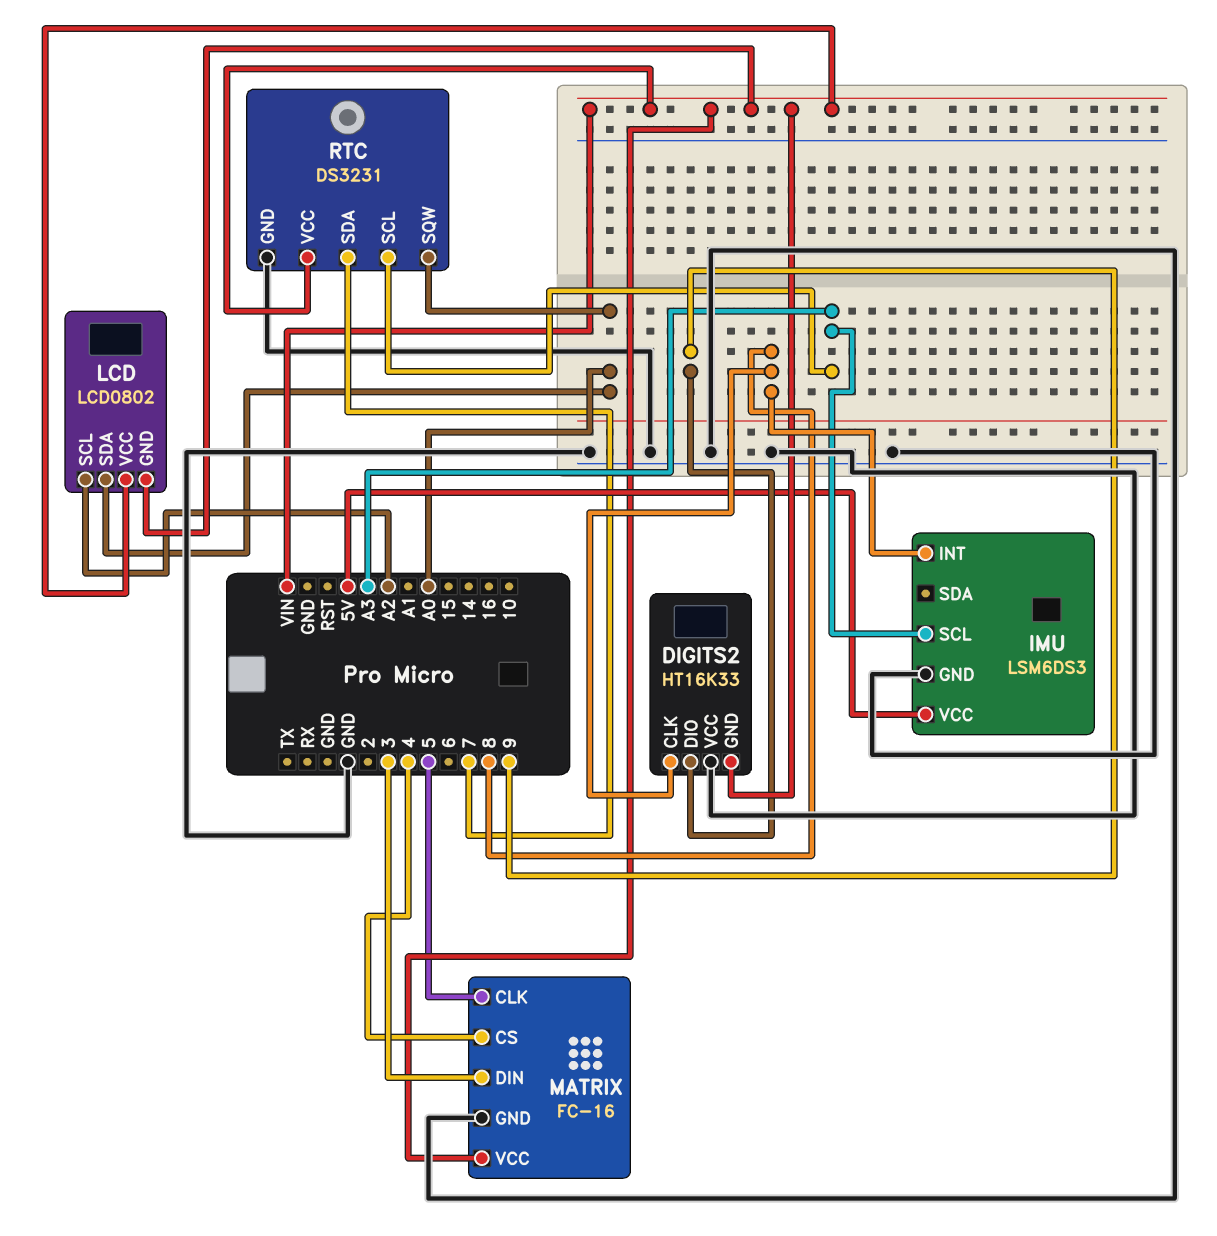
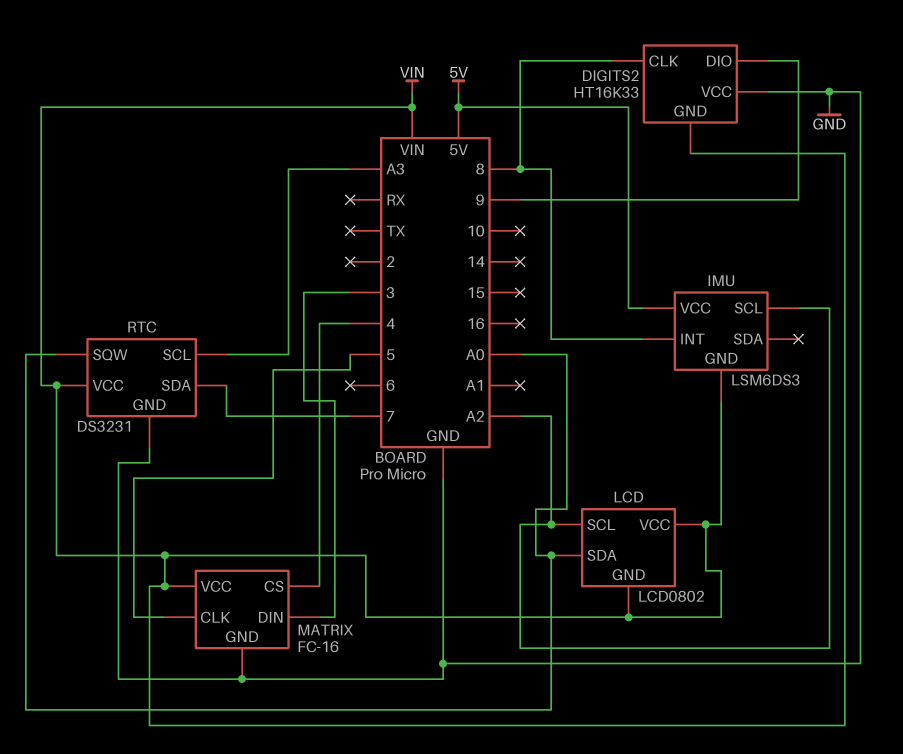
IMU pin GND: GND -> VIN
IMU pin SCL: A3 -> A2

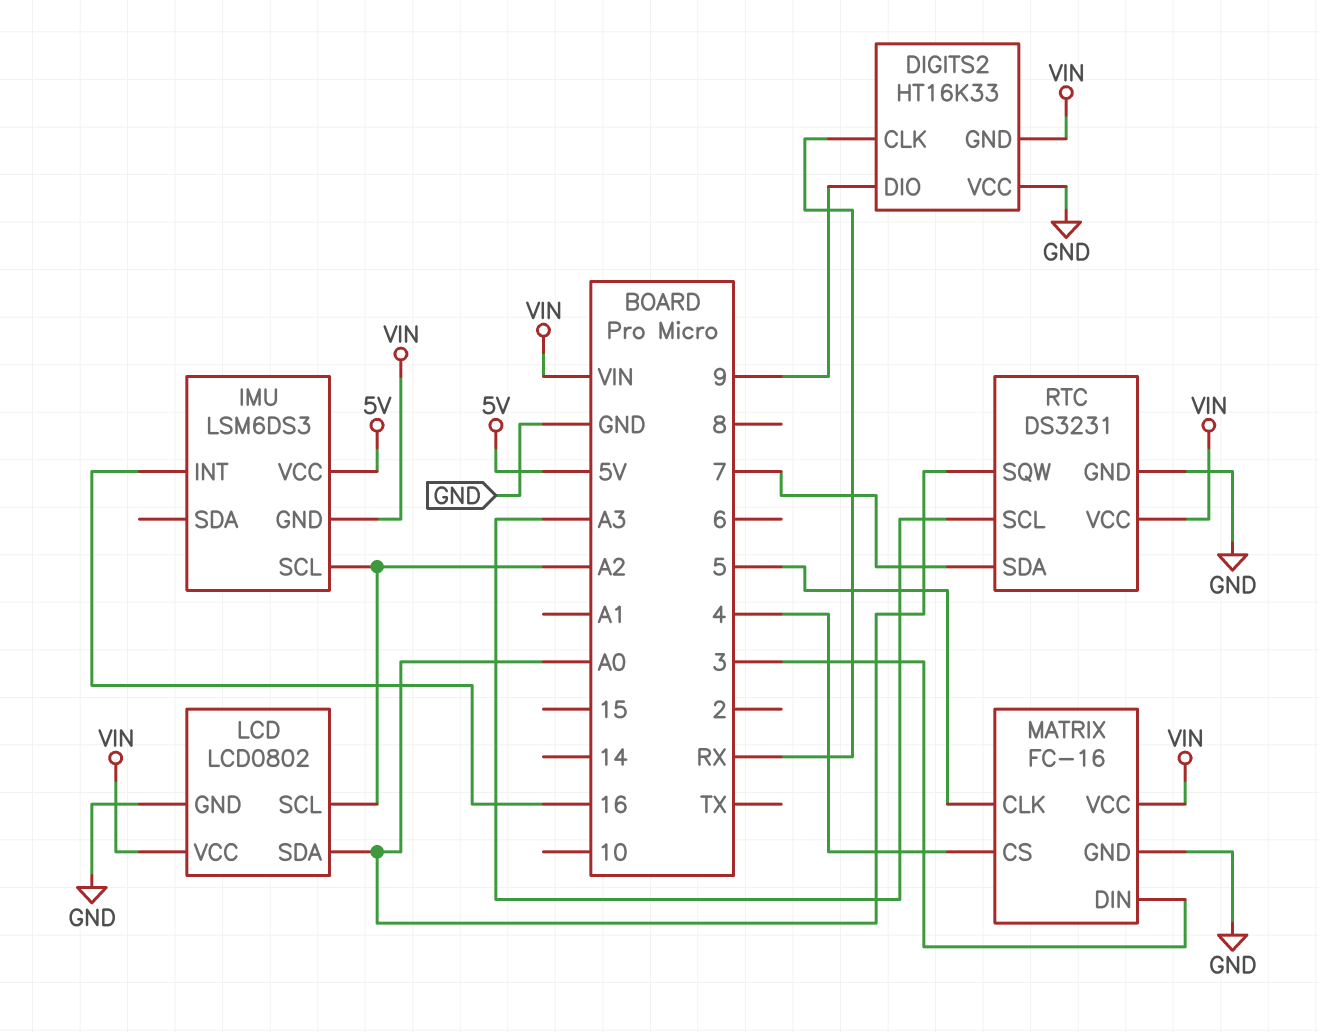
DIGITS2 pin CLK: 8 -> RX
IMU pin INT: 8 -> 16
LCD pin GND: VIN -> GND

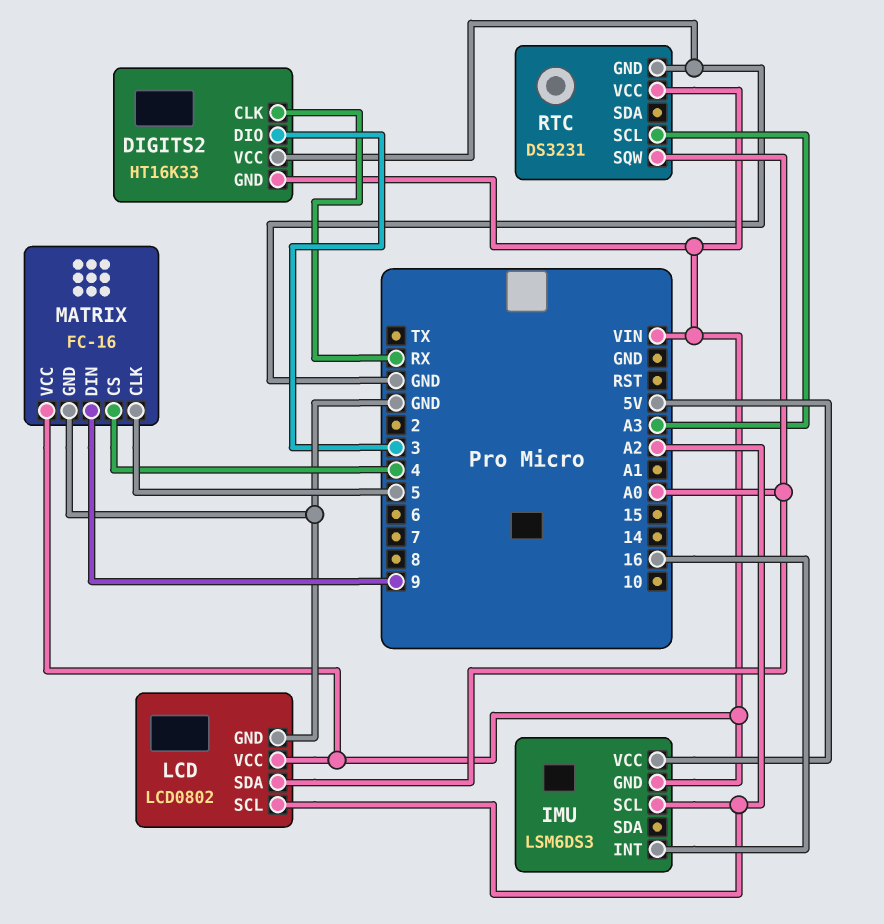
DIGITS2 pin DIO: 9 -> 3
MATRIX pin DIN: 3 -> 9
RTC pin SDA: 7 -> none

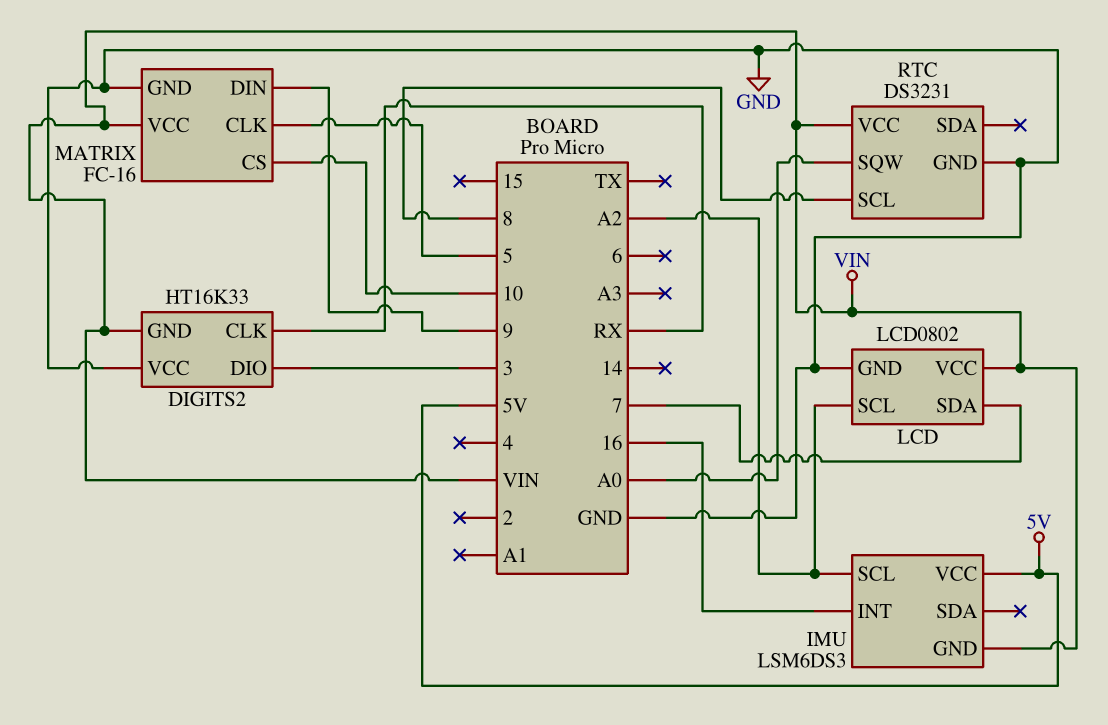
LCD pin SDA: A0 -> 7
MATRIX pin CS: 4 -> 10
RTC pin SCL: A3 -> 8

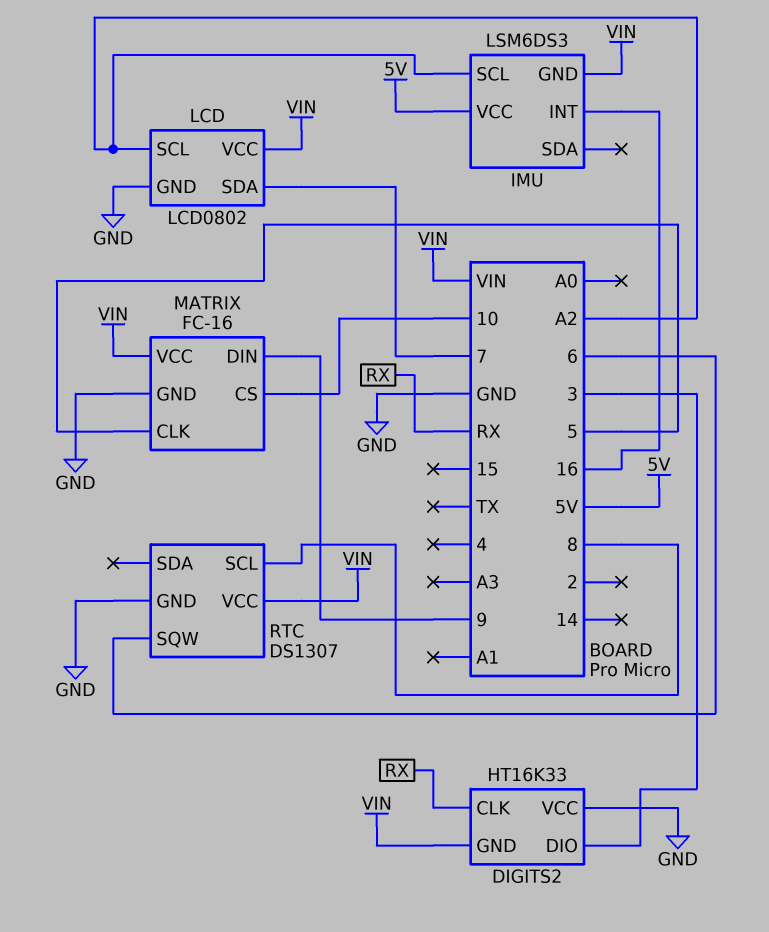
RTC: DS3231 -> DS1307
RTC pin SQW: A0 -> 6

